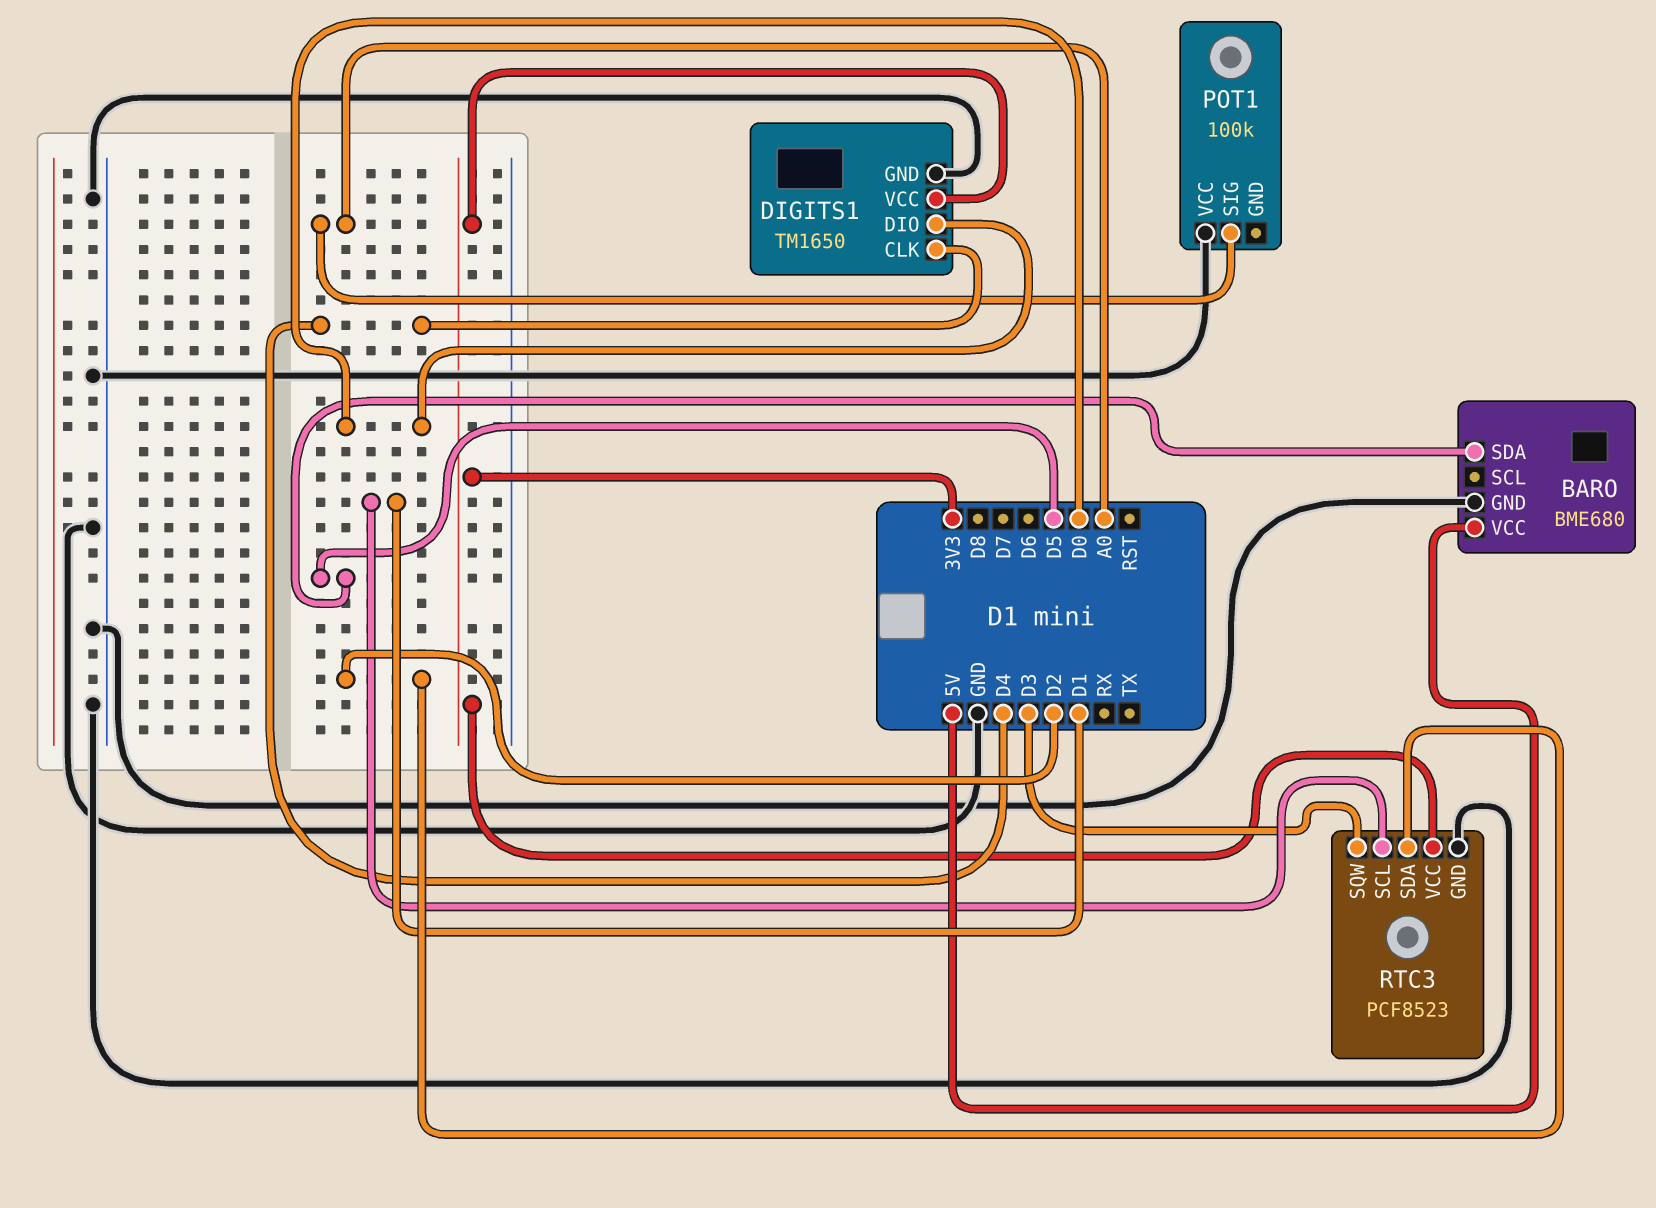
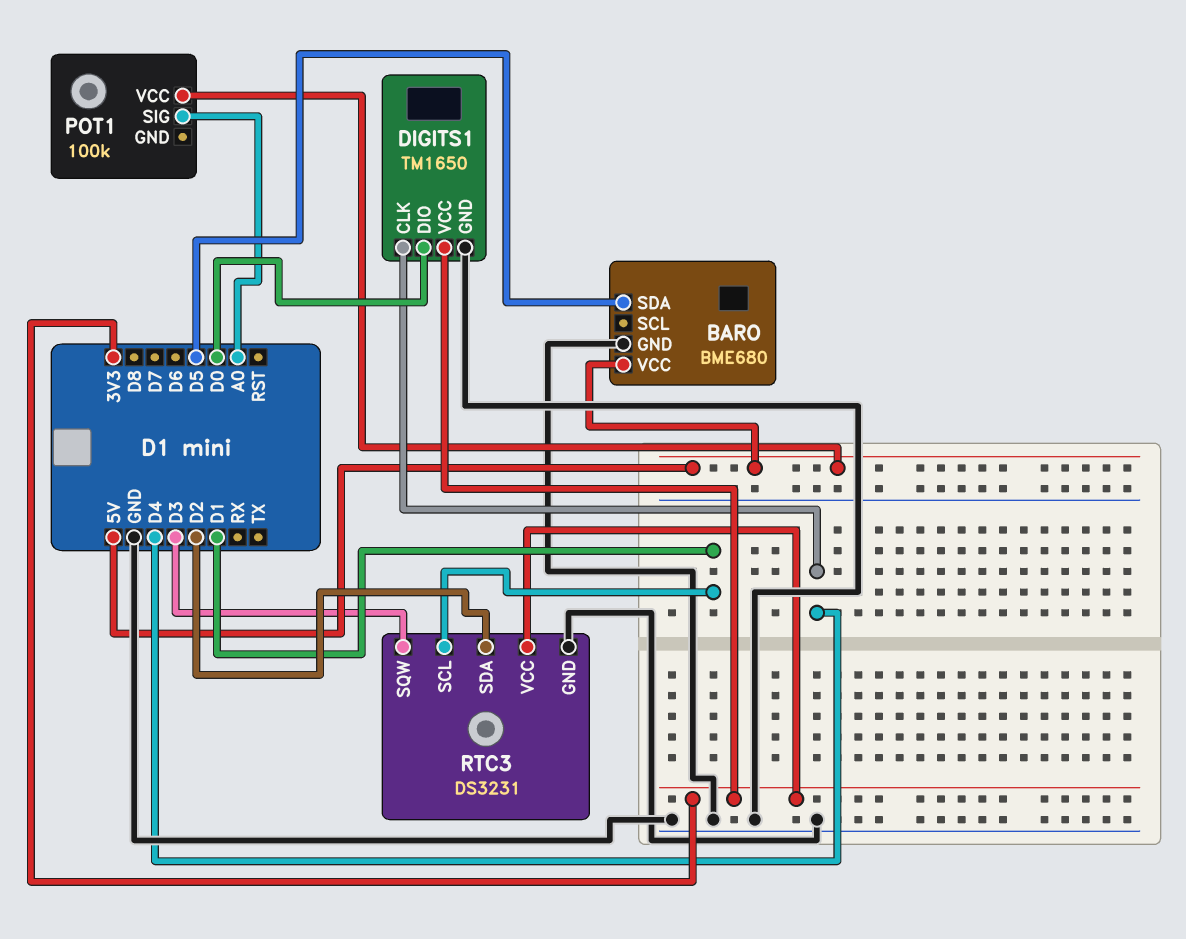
POT1 pin VCC: GND -> 5V
RTC3: PCF8523 -> DS3231

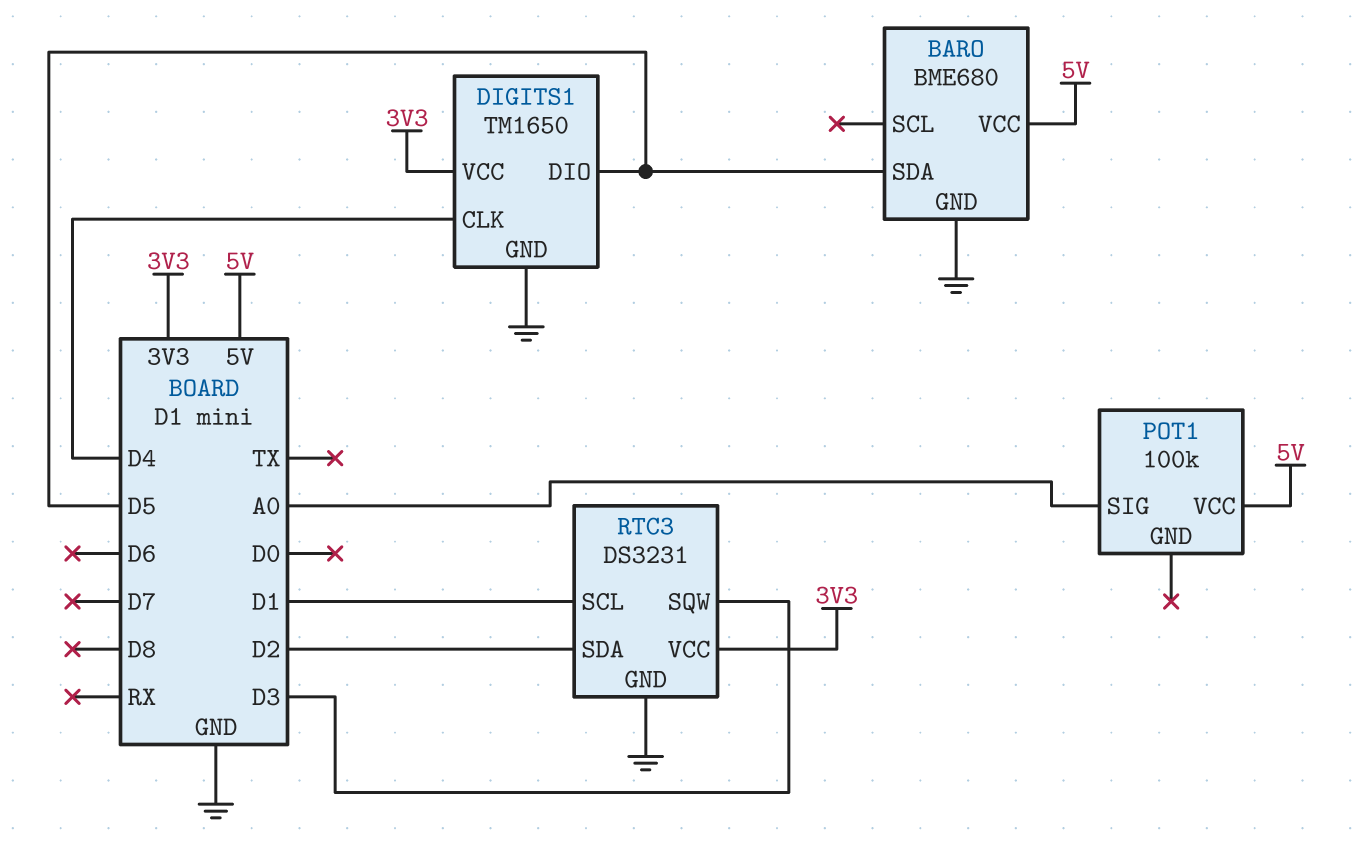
DIGITS1 pin DIO: D0 -> D5

